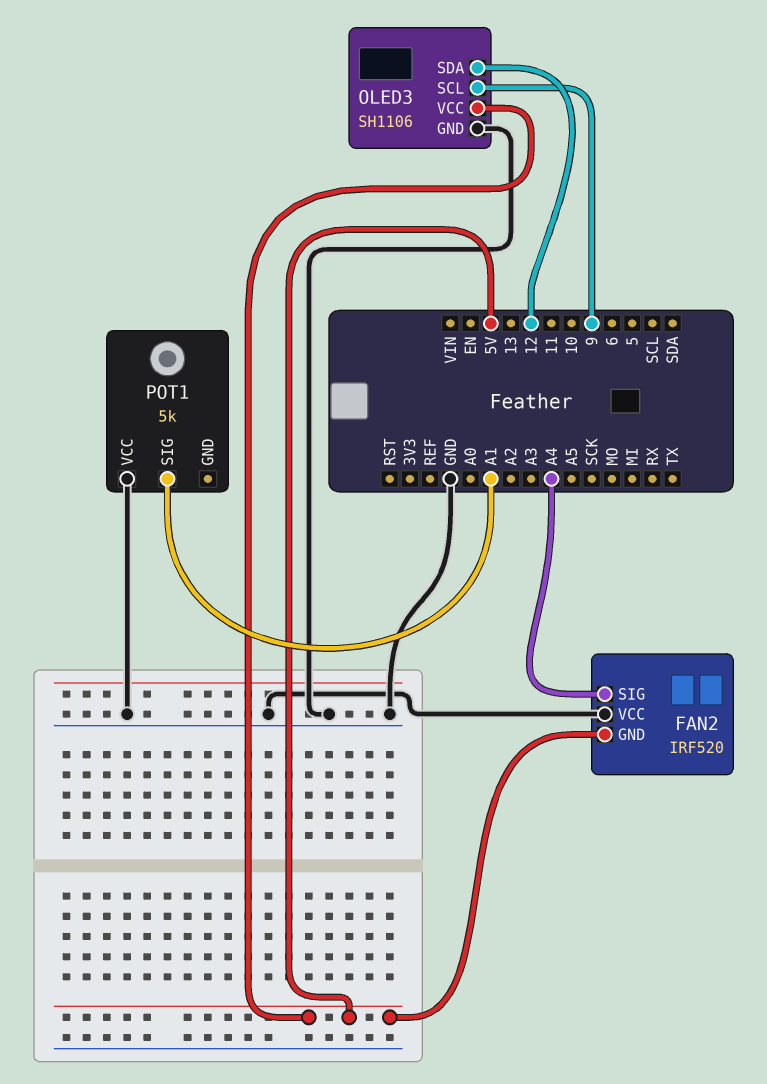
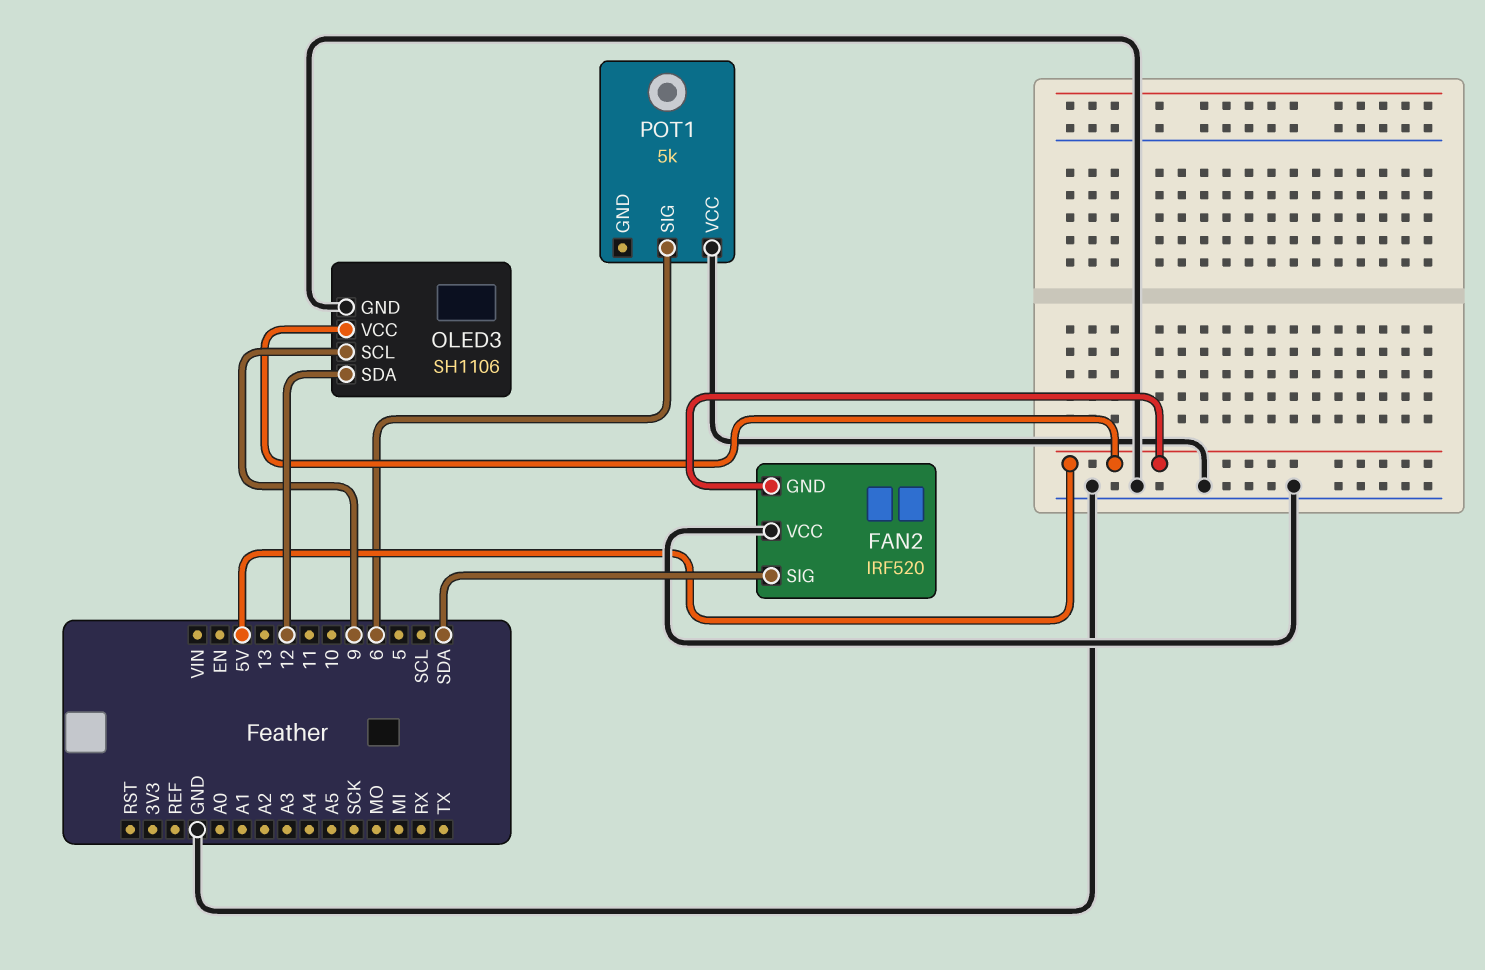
FAN2 pin SIG: A4 -> SDA
POT1 pin SIG: A1 -> 6

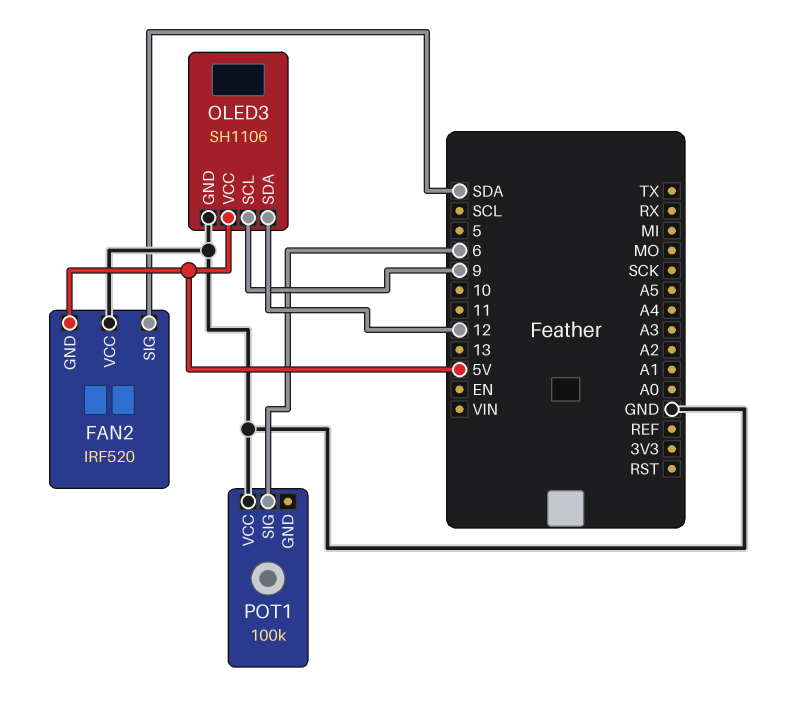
POT1: 5k -> 100k

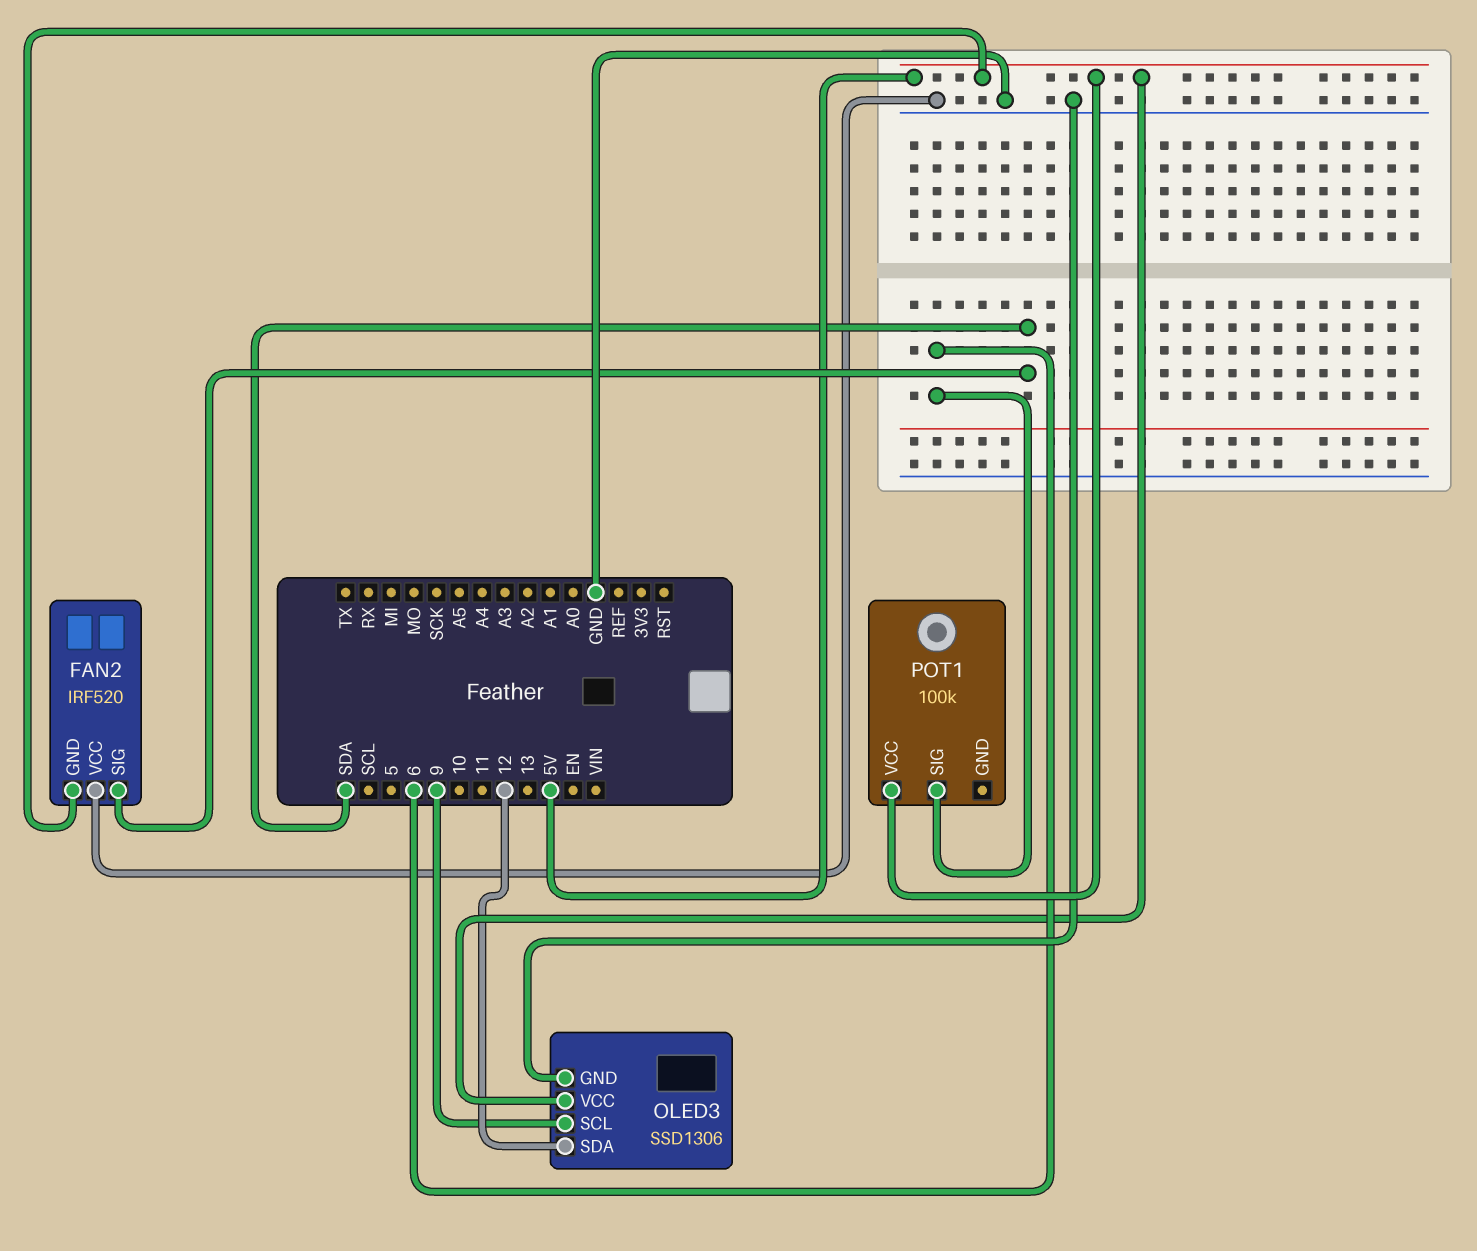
OLED3: SH1106 -> SSD1306
POT1 pin VCC: GND -> 5V

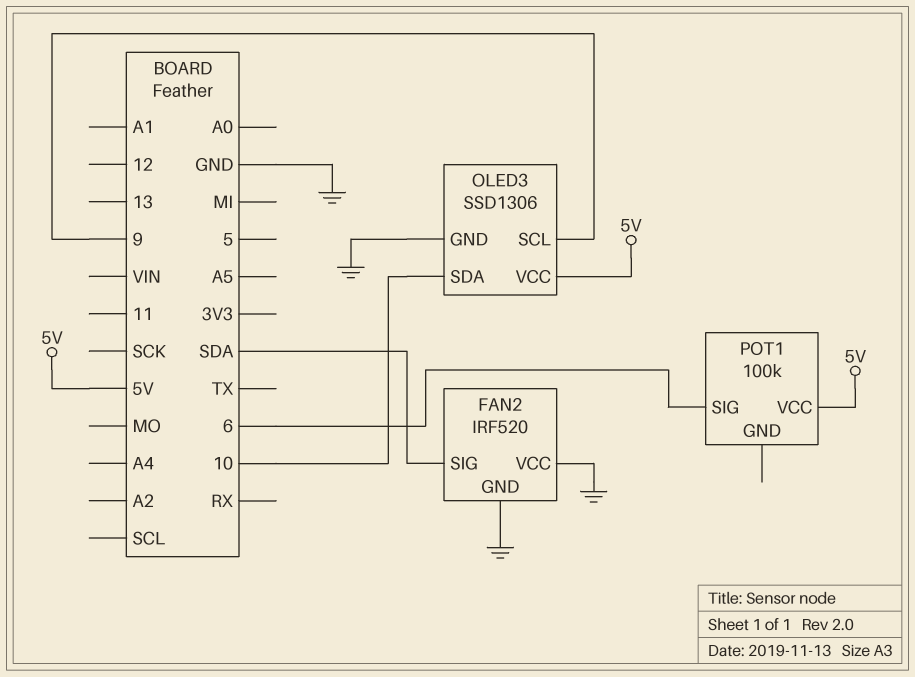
FAN2 pin GND: 5V -> GND
OLED3 pin SDA: 12 -> 10

